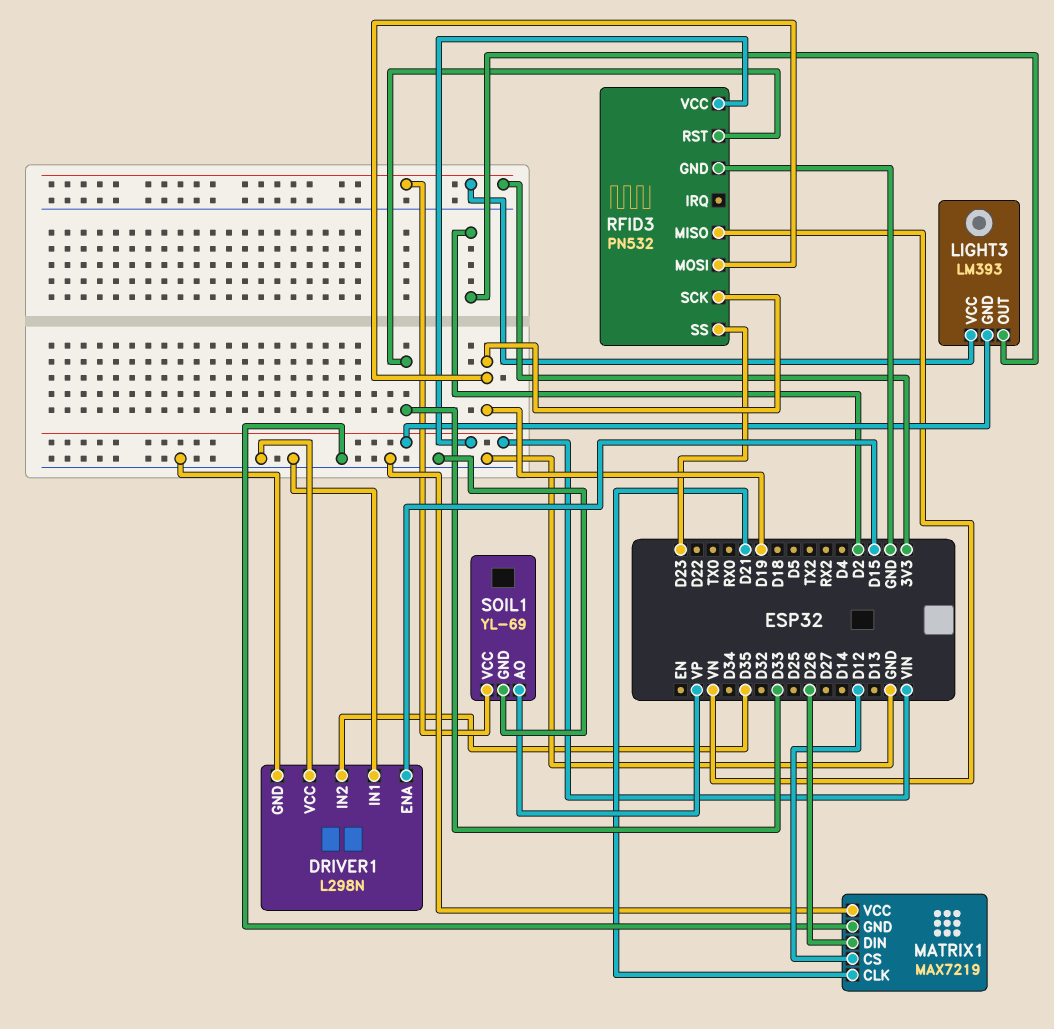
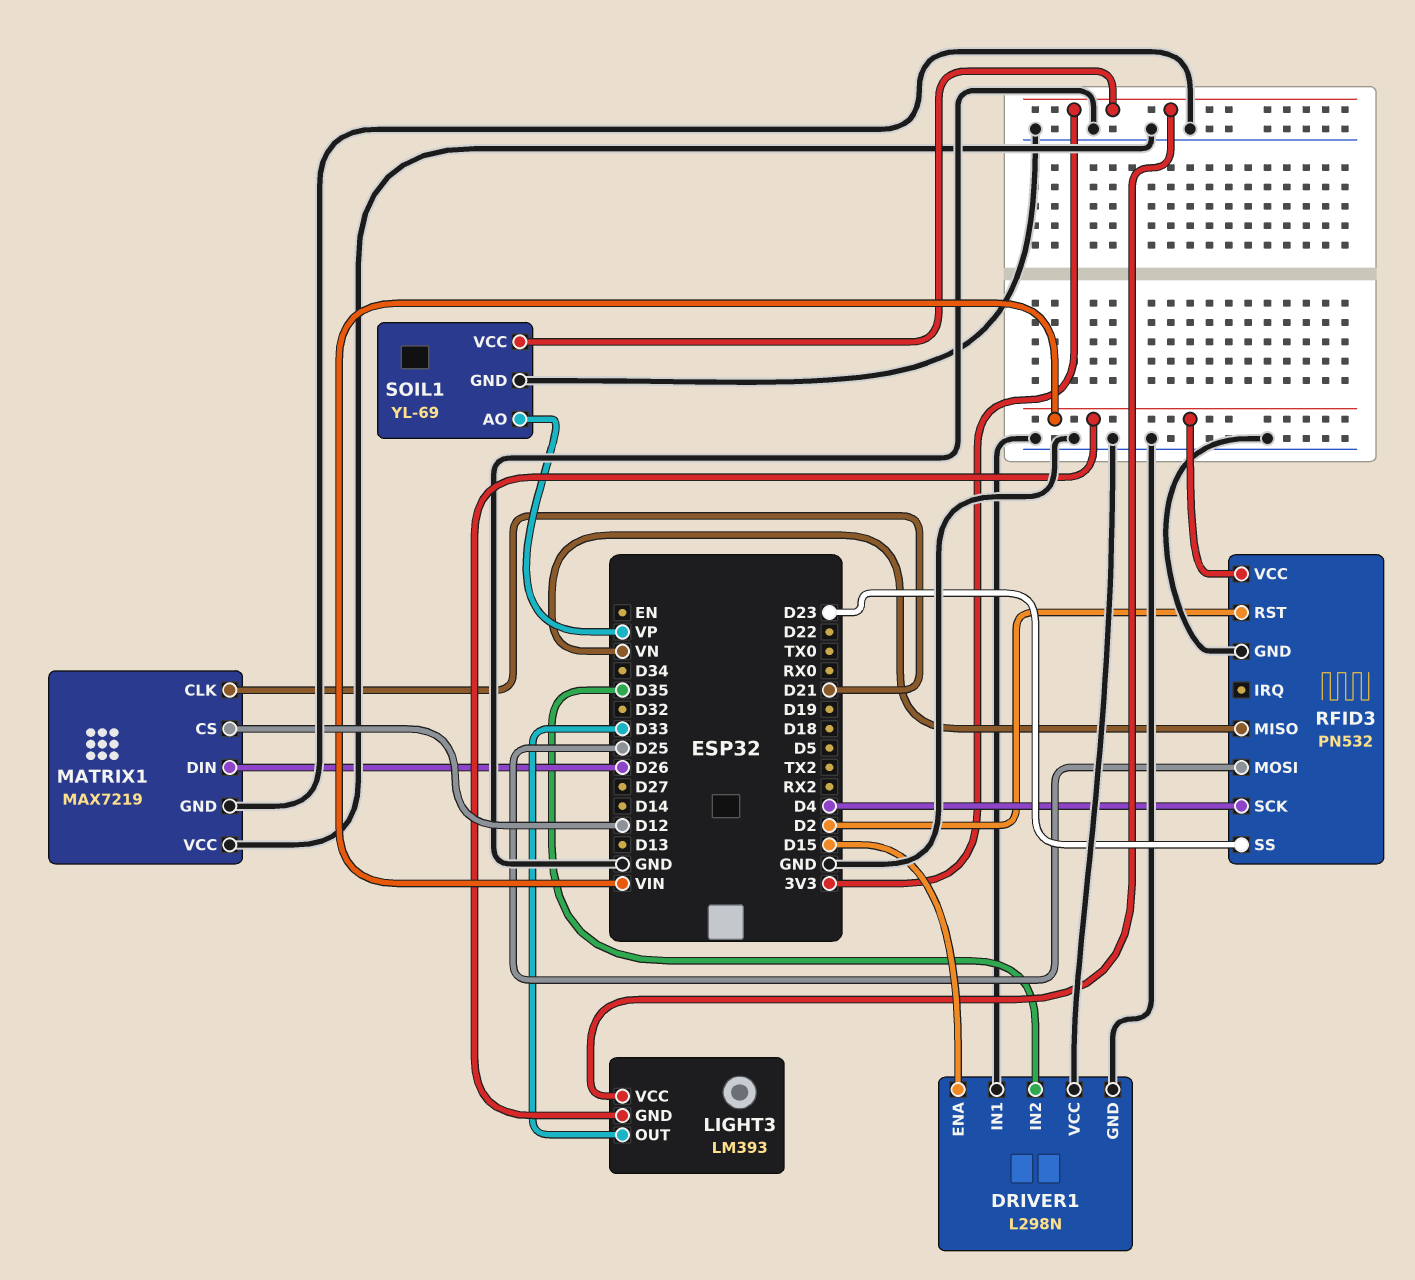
LIGHT3 pin OUT: D2 -> D33
RFID3 pin MOSI: D19 -> D25
RFID3 pin RST: D33 -> D2
RFID3 pin SCK: D19 -> D4

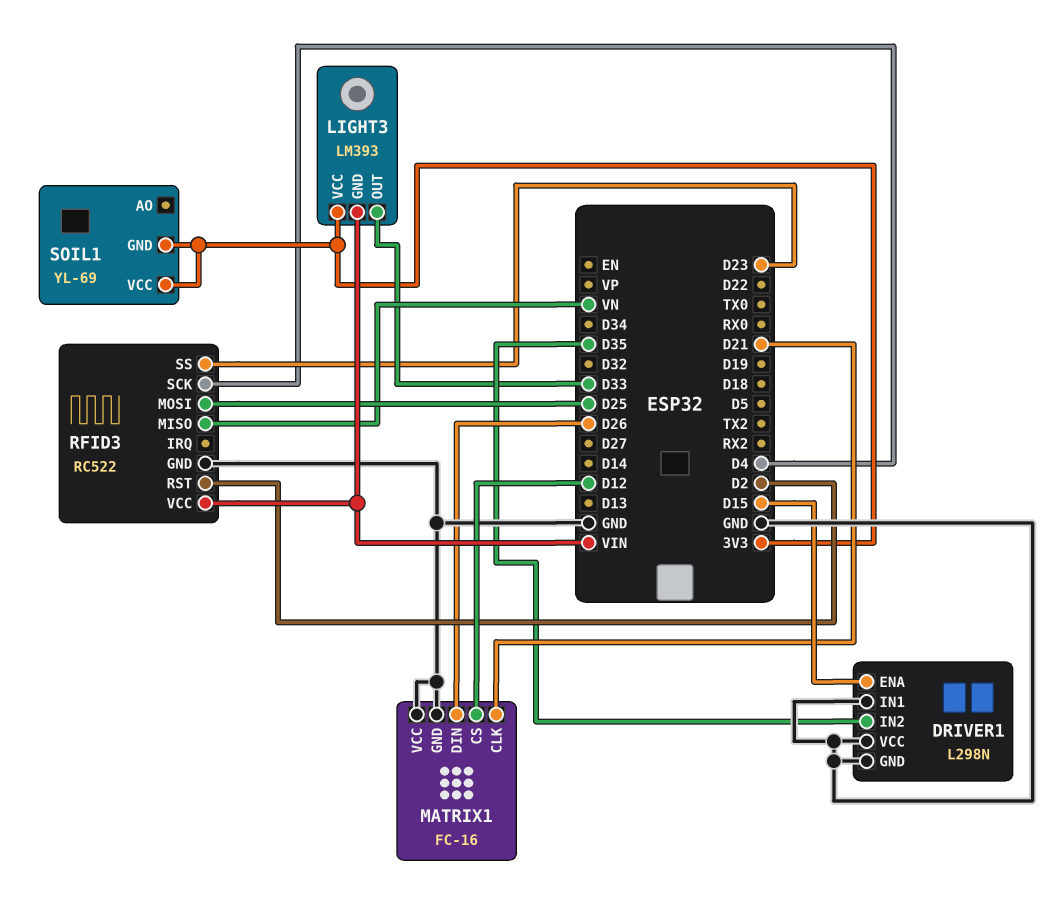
MATRIX1: MAX7219 -> FC-16
RFID3: PN532 -> RC522
SOIL1 pin AO: VP -> none
SOIL1 pin GND: GND -> 3V3

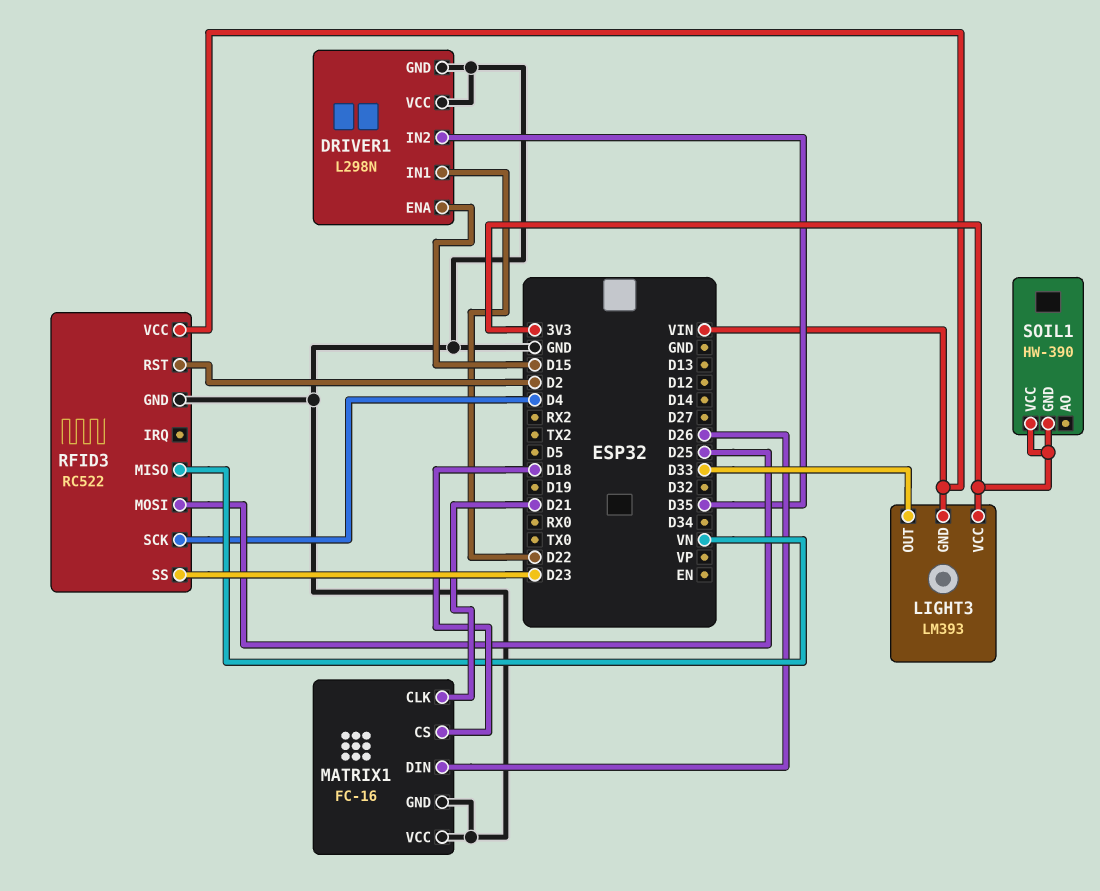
DRIVER1 pin IN1: GND -> D22
MATRIX1 pin CS: D12 -> D18
SOIL1: YL-69 -> HW-390

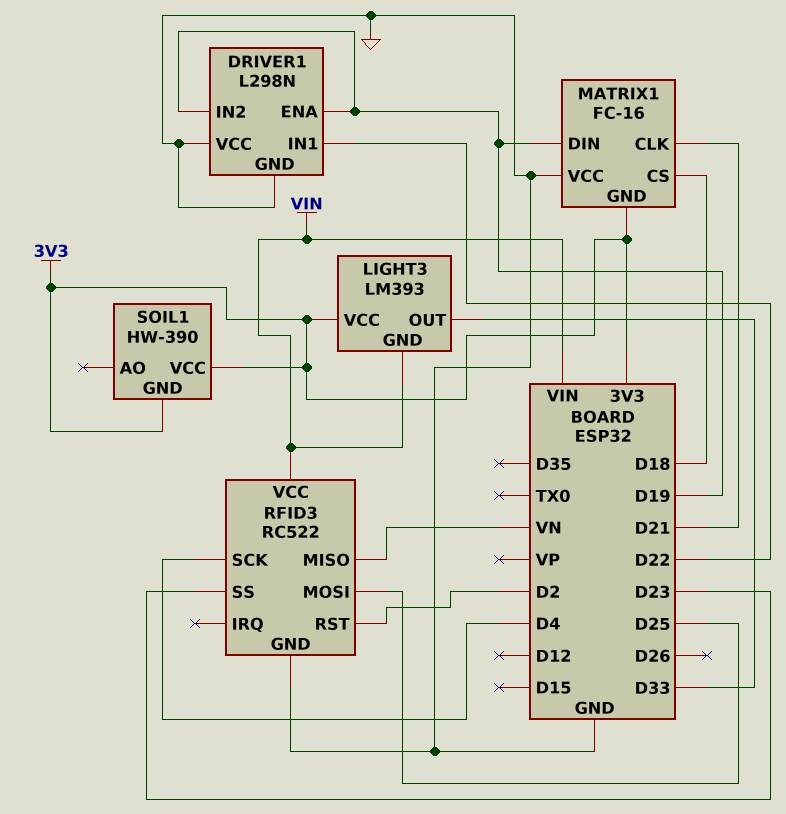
DRIVER1 pin ENA: D15 -> D19
DRIVER1 pin IN2: D35 -> D19
MATRIX1 pin DIN: D26 -> D19
MATRIX1 pin GND: GND -> 3V3

